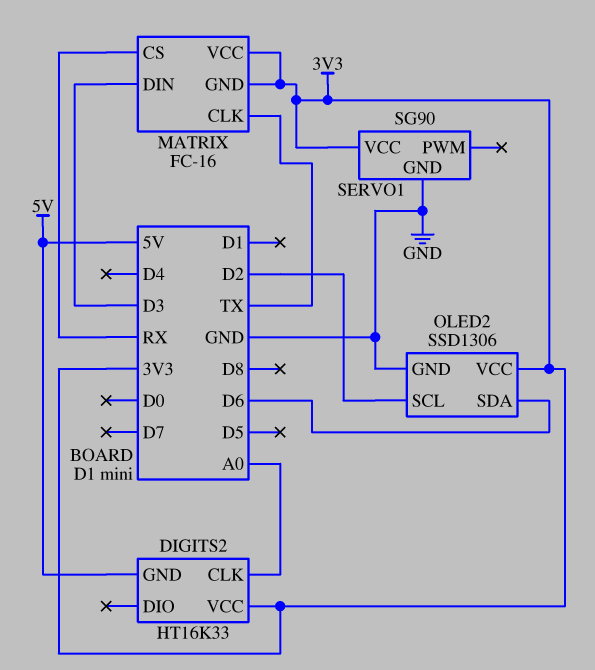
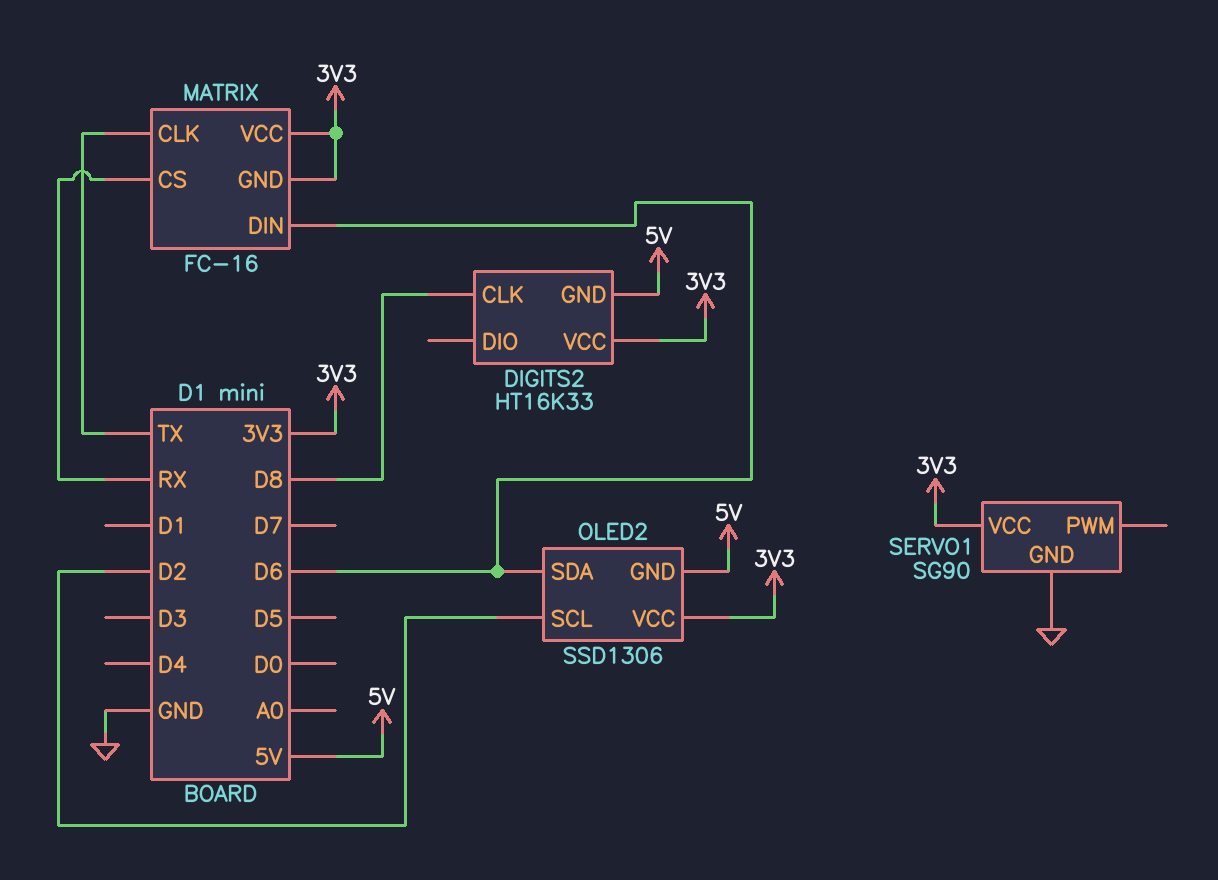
DIGITS2 pin CLK: A0 -> D8
MATRIX pin DIN: D3 -> D6
OLED2 pin GND: GND -> 5V

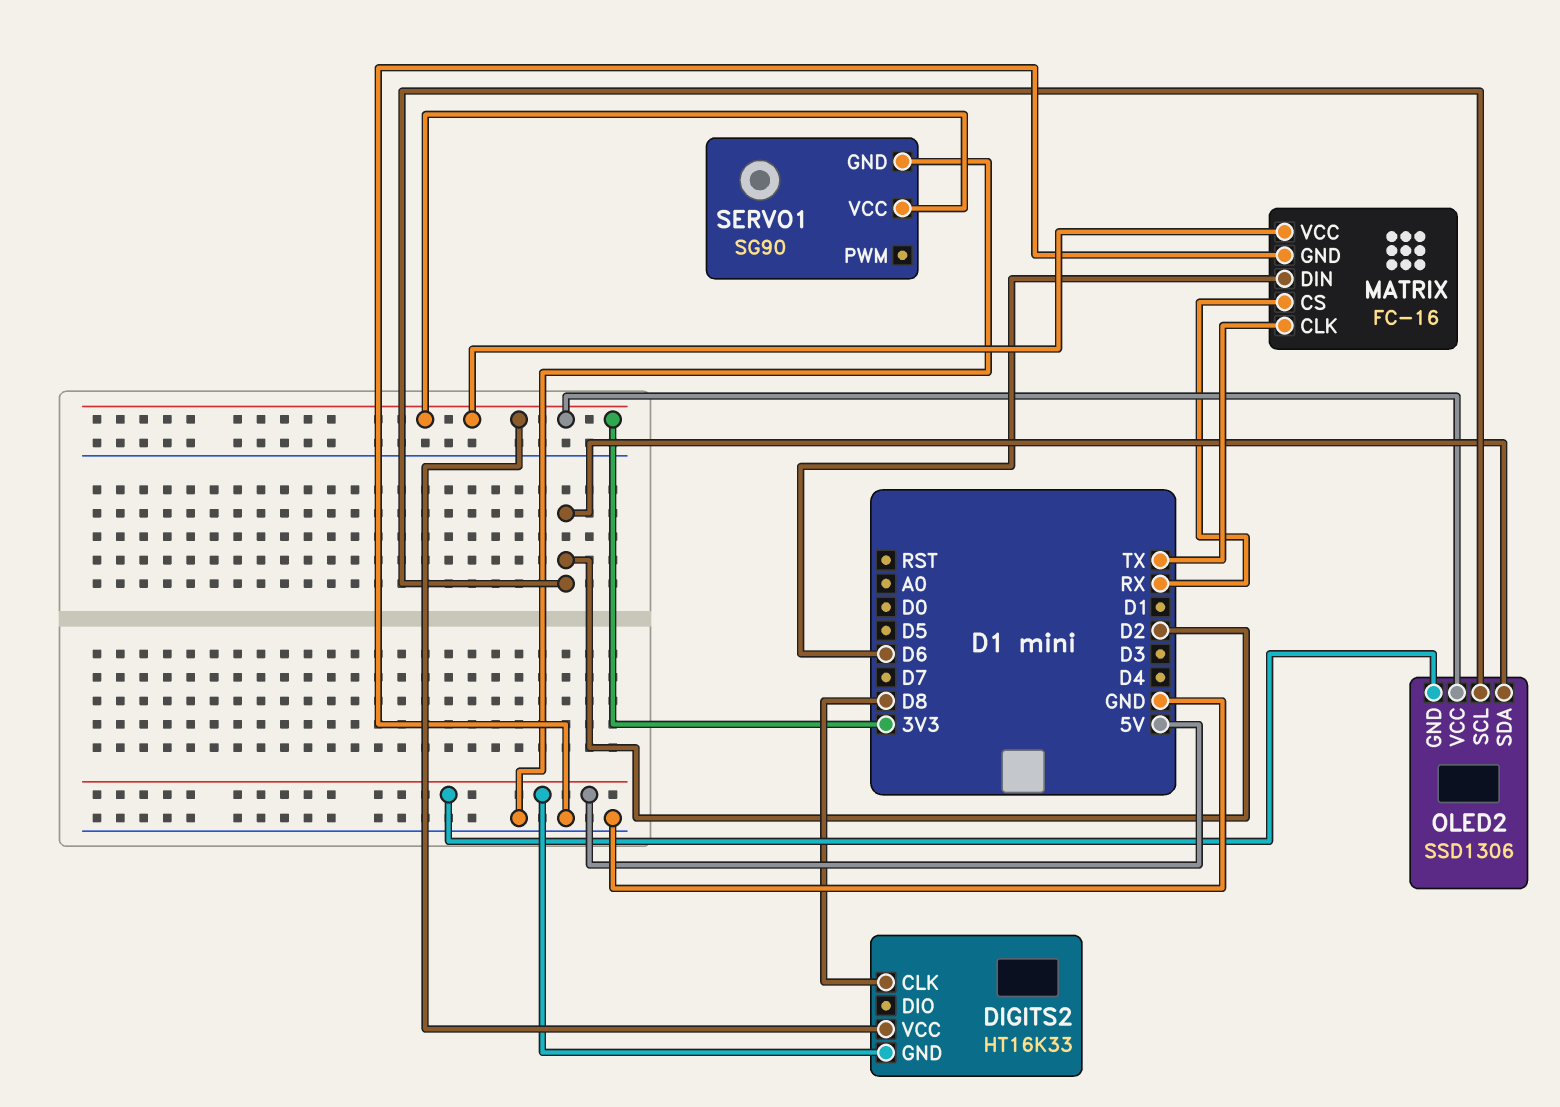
MATRIX pin GND: 3V3 -> GND
OLED2 pin SDA: D6 -> D2

